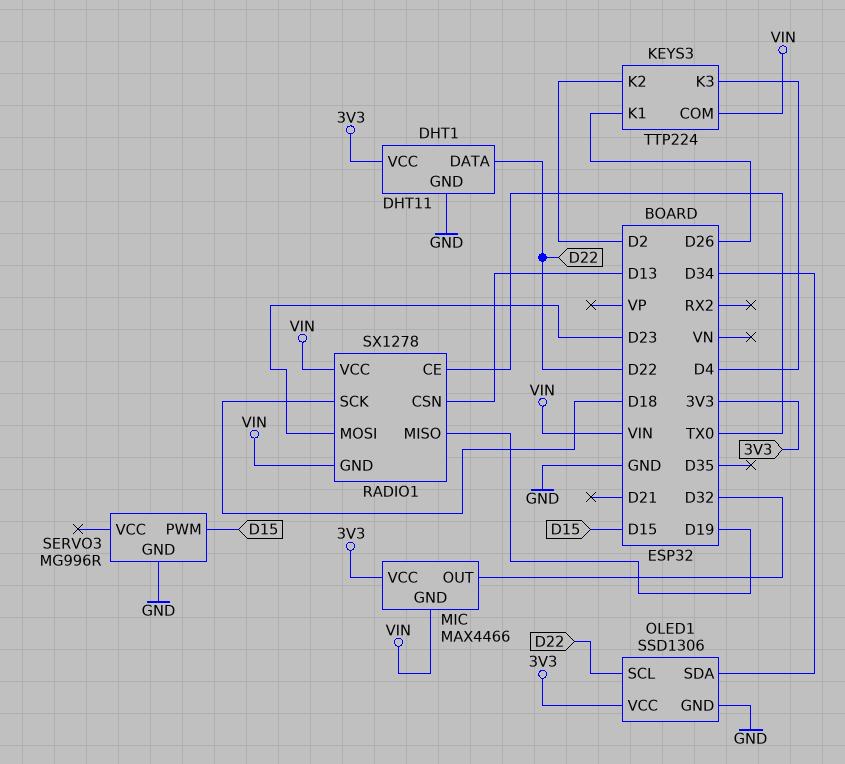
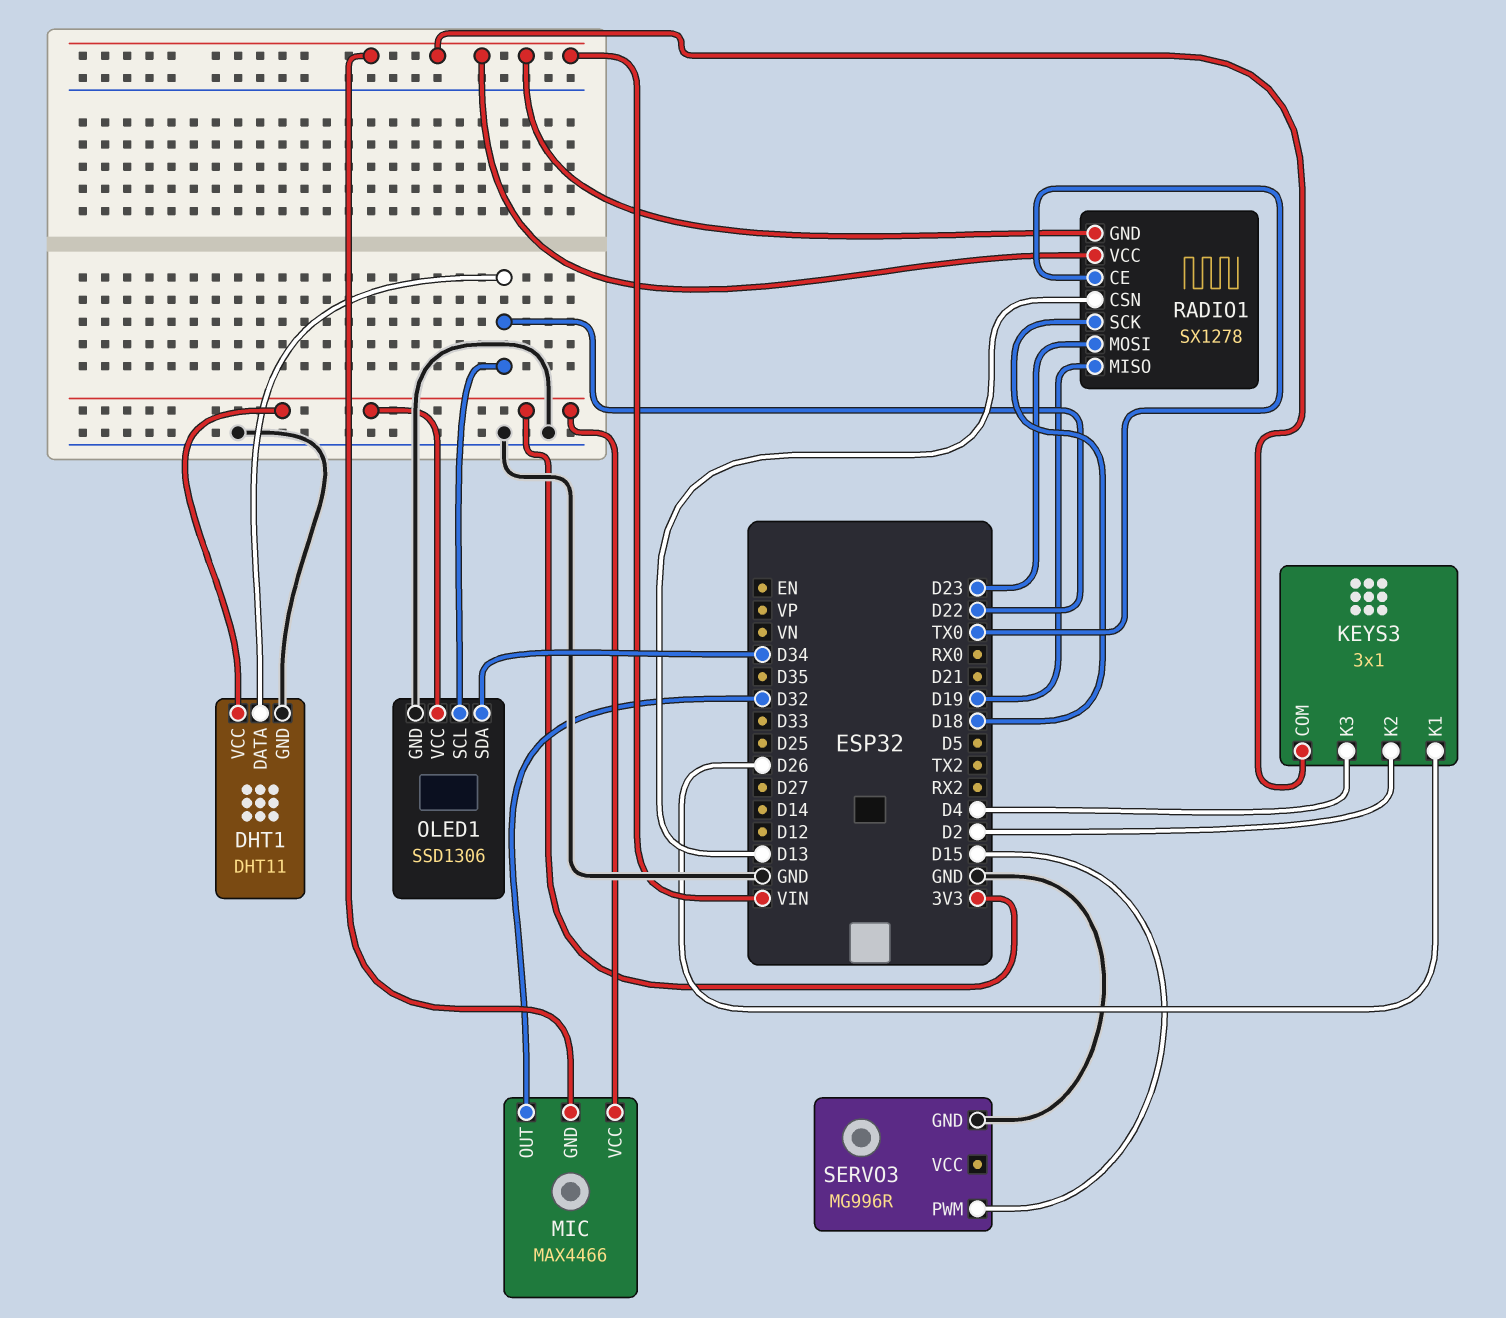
KEYS3: TTP224 -> 3x1

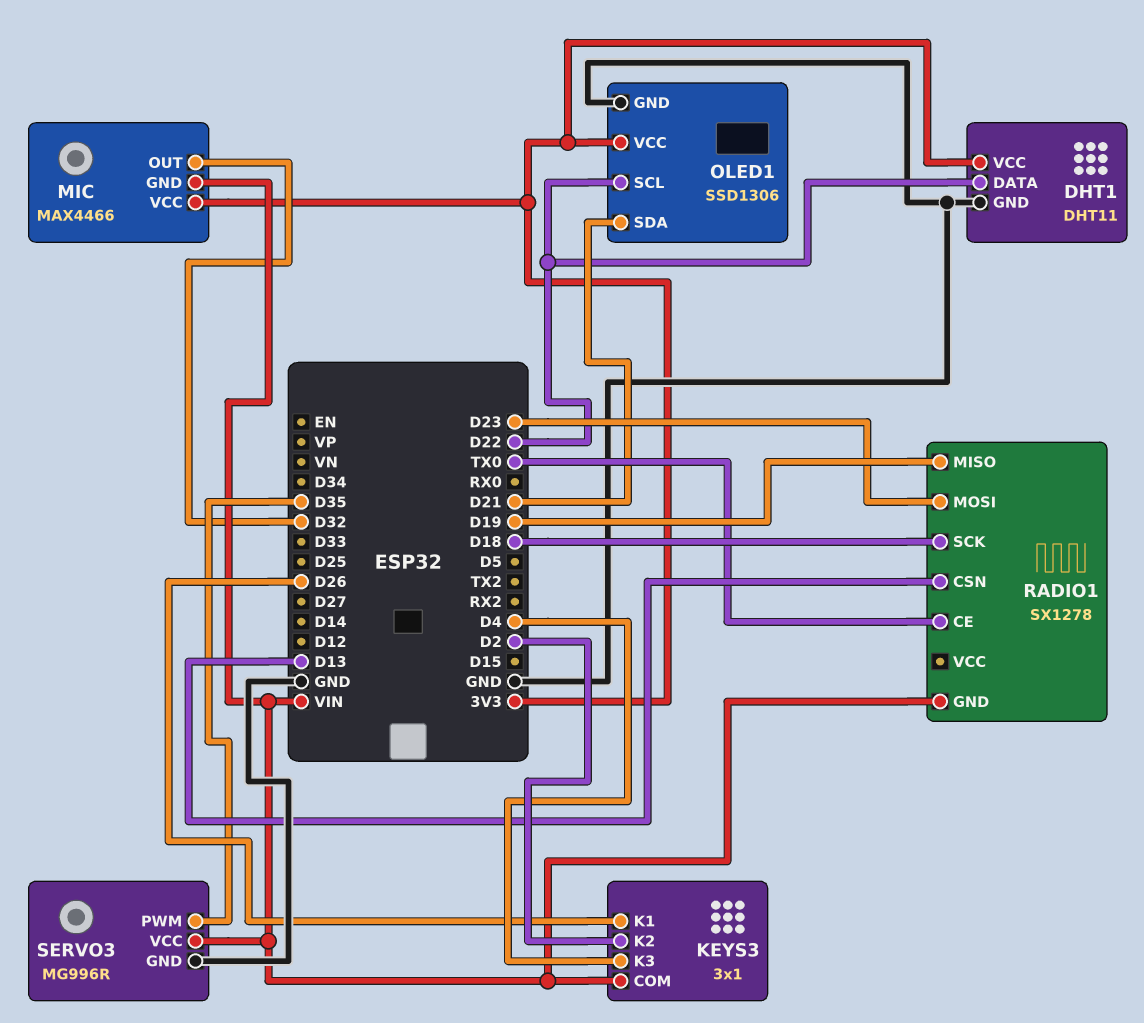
OLED1 pin SDA: D34 -> D21
RADIO1 pin VCC: VIN -> none
SERVO3 pin PWM: D15 -> D35
SERVO3 pin VCC: none -> VIN

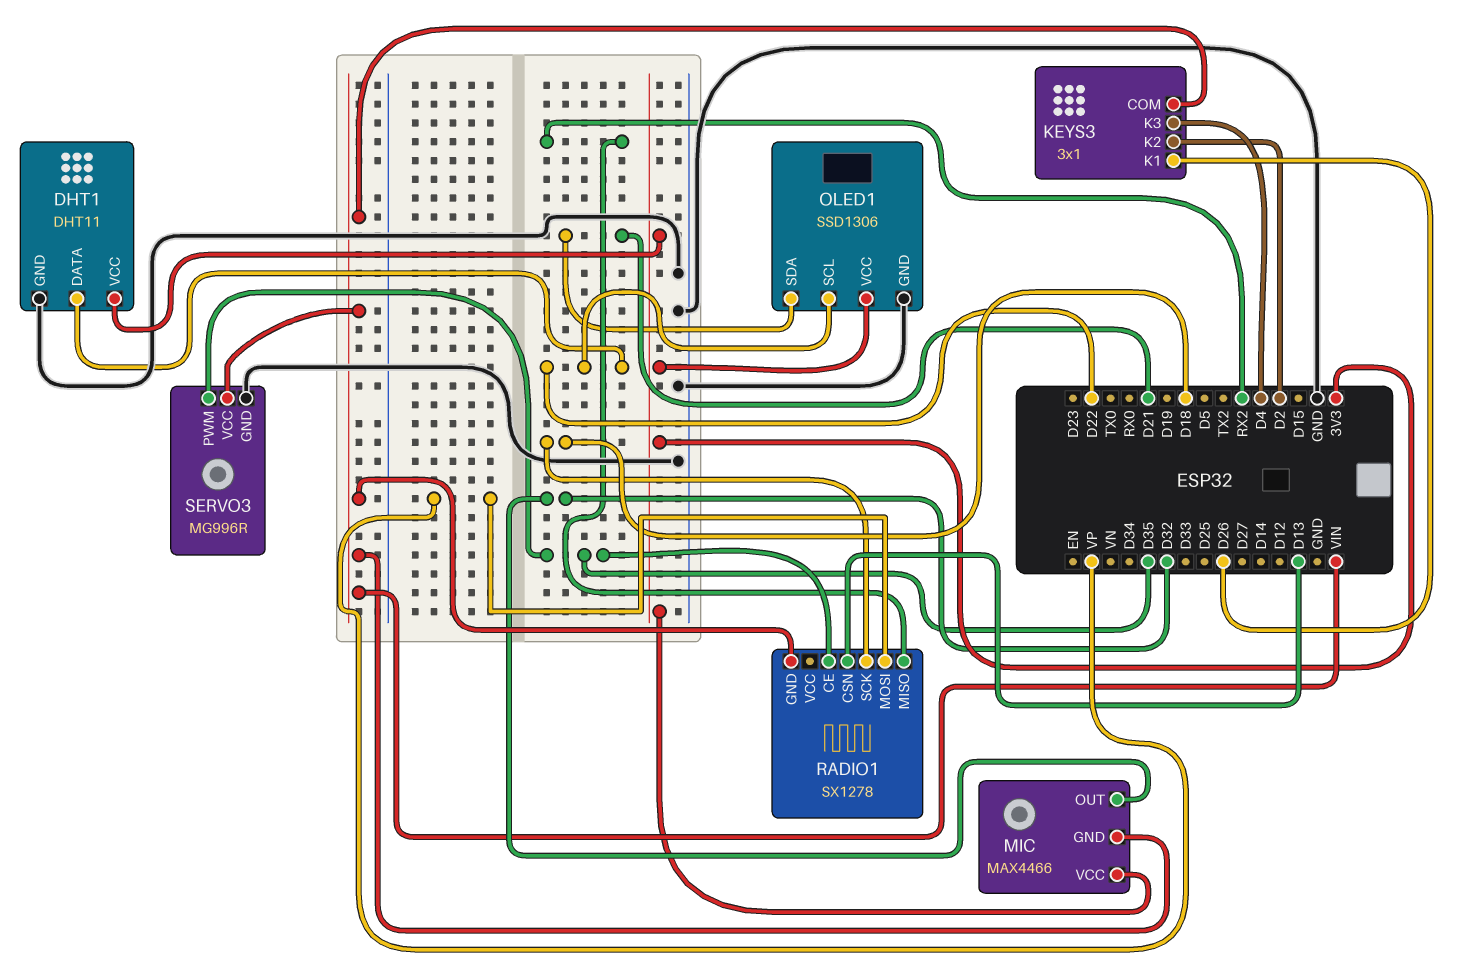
RADIO1 pin CE: TX0 -> D35
RADIO1 pin MISO: D19 -> RX2
RADIO1 pin MOSI: D23 -> VP

